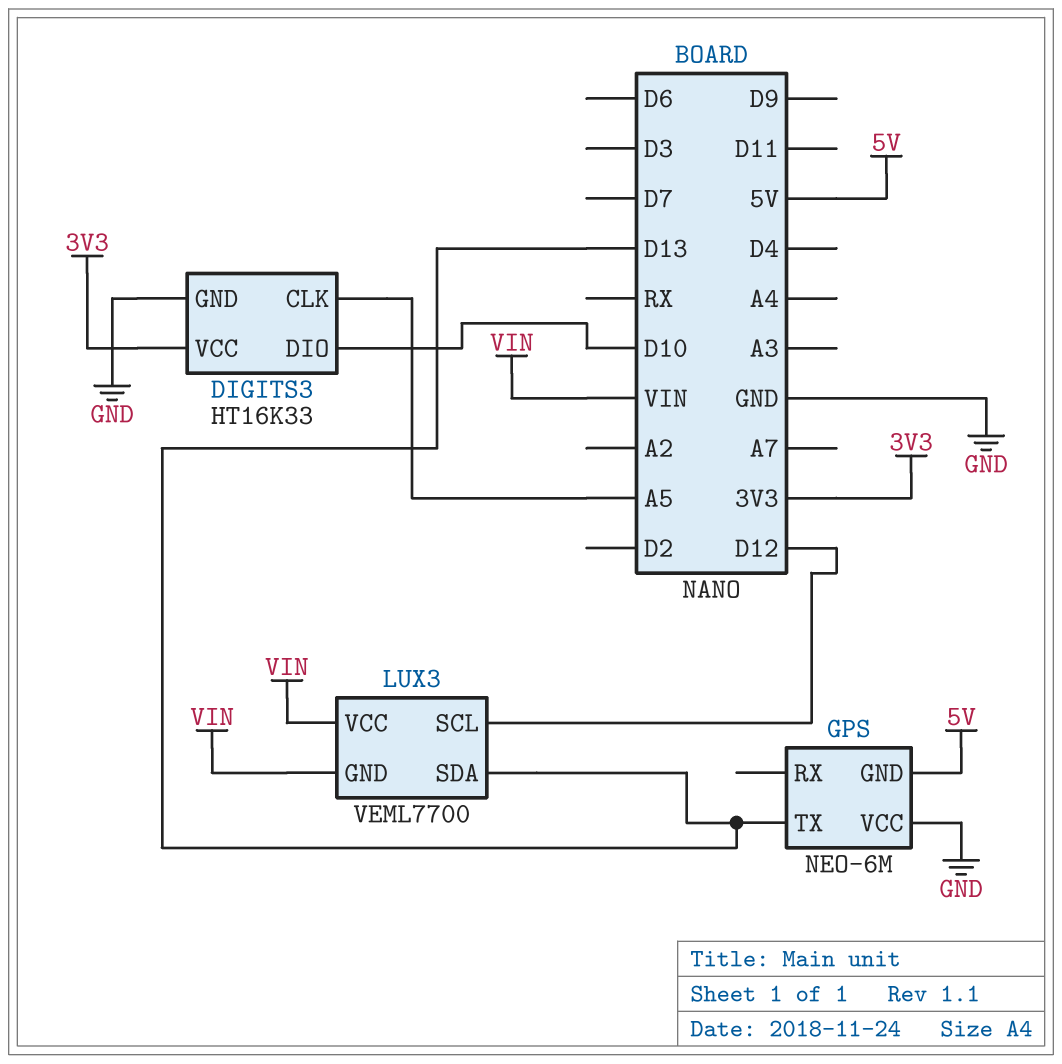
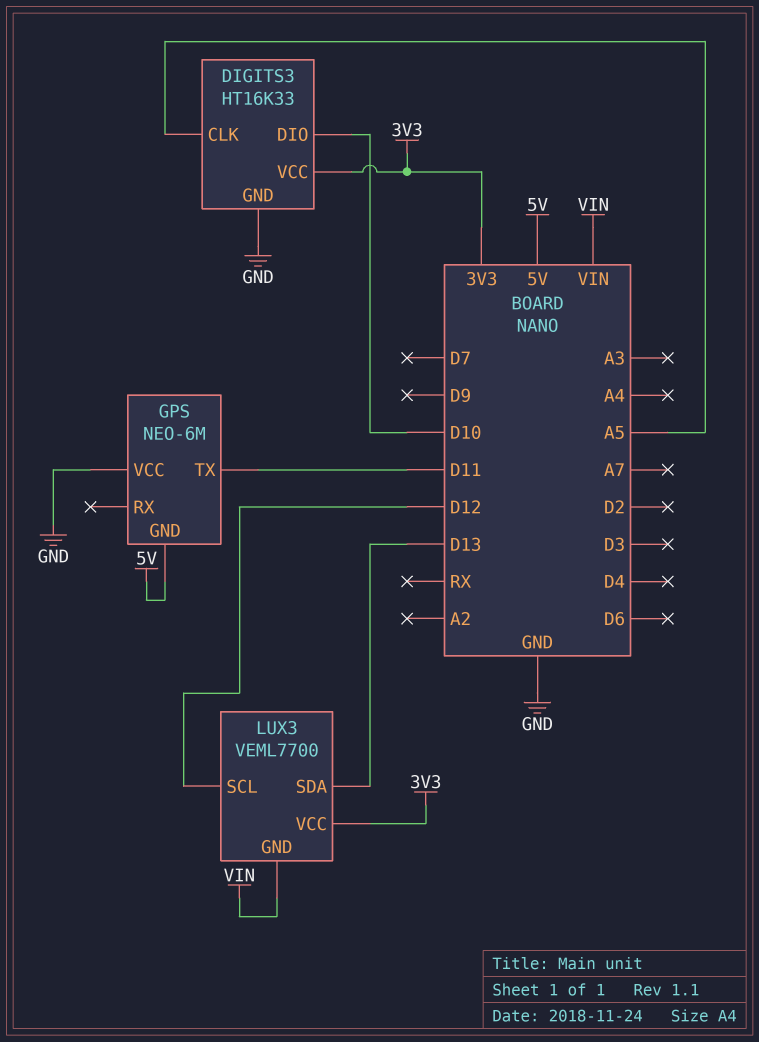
GPS pin TX: D13 -> D11
LUX3 pin VCC: VIN -> 3V3

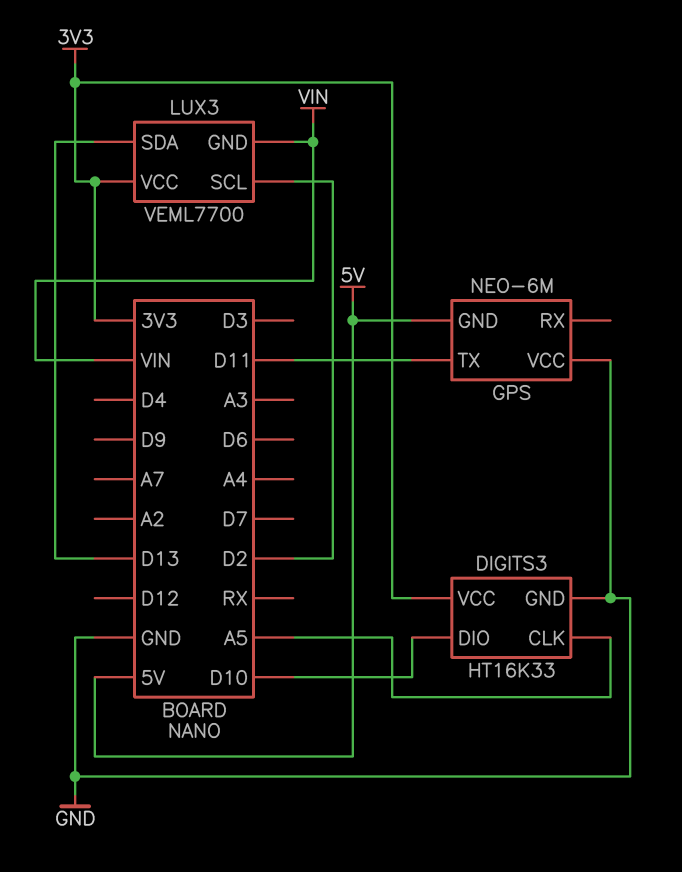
LUX3 pin SCL: D12 -> D2

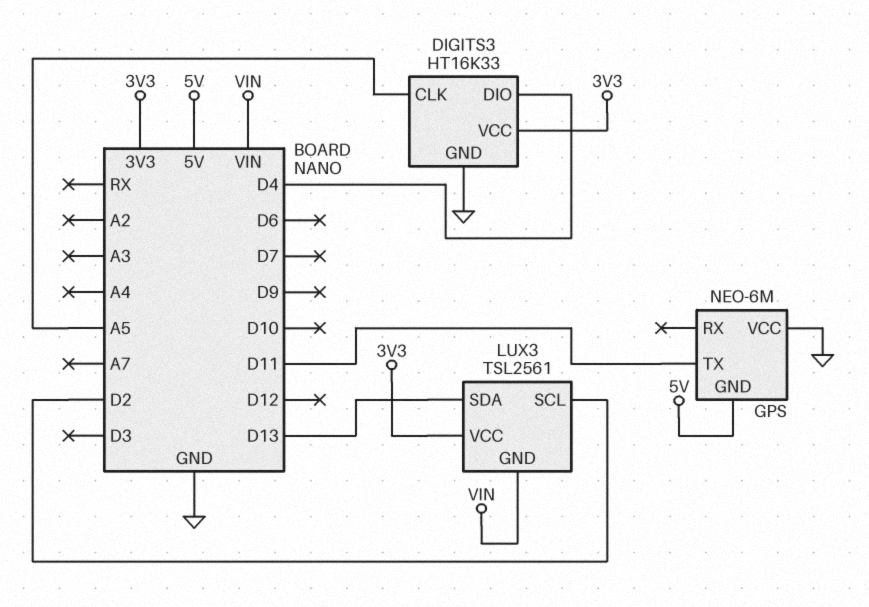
DIGITS3 pin DIO: D10 -> D4
LUX3: VEML7700 -> TSL2561

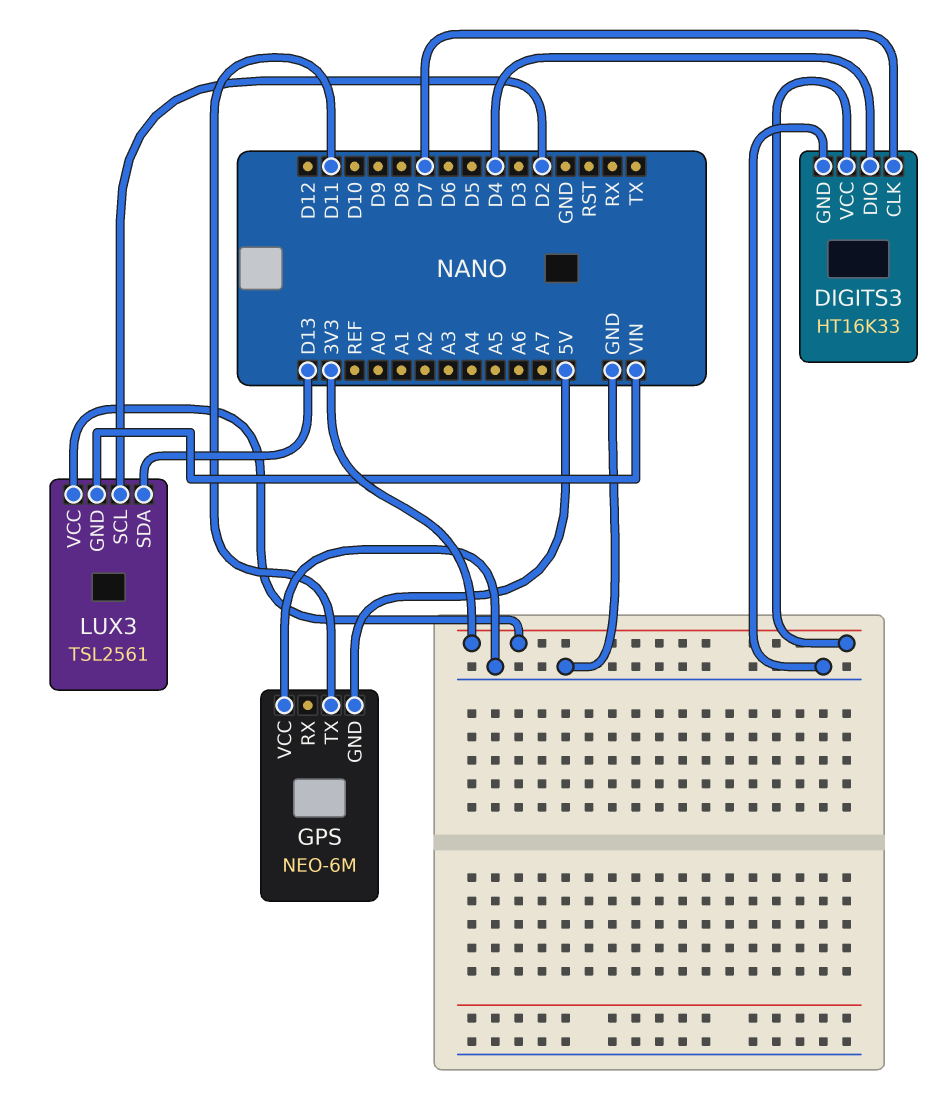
DIGITS3 pin CLK: A5 -> D7

